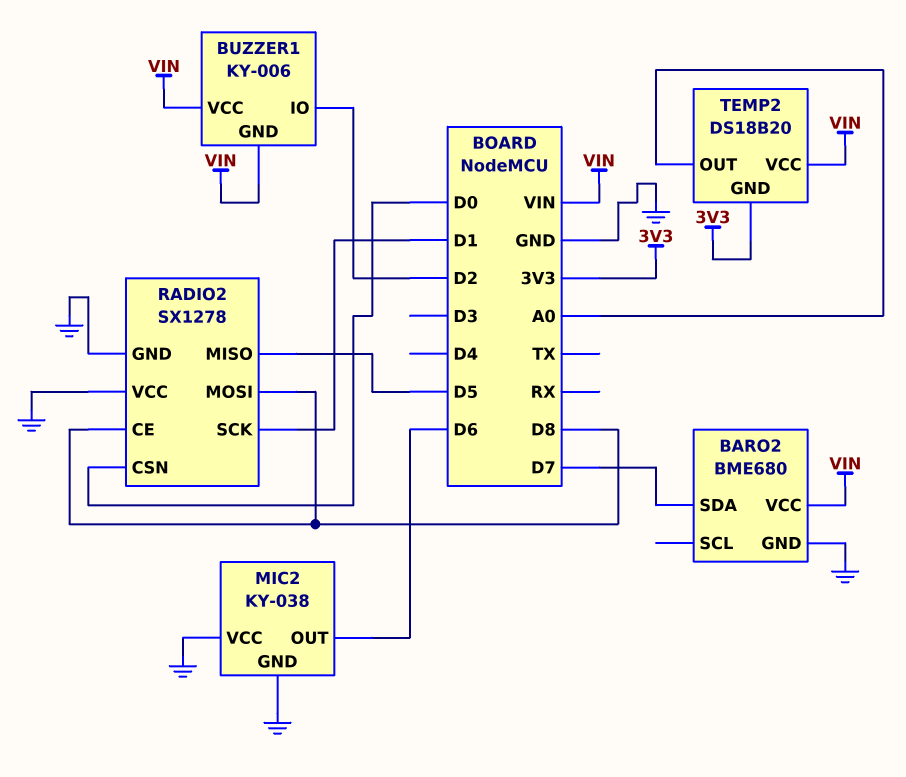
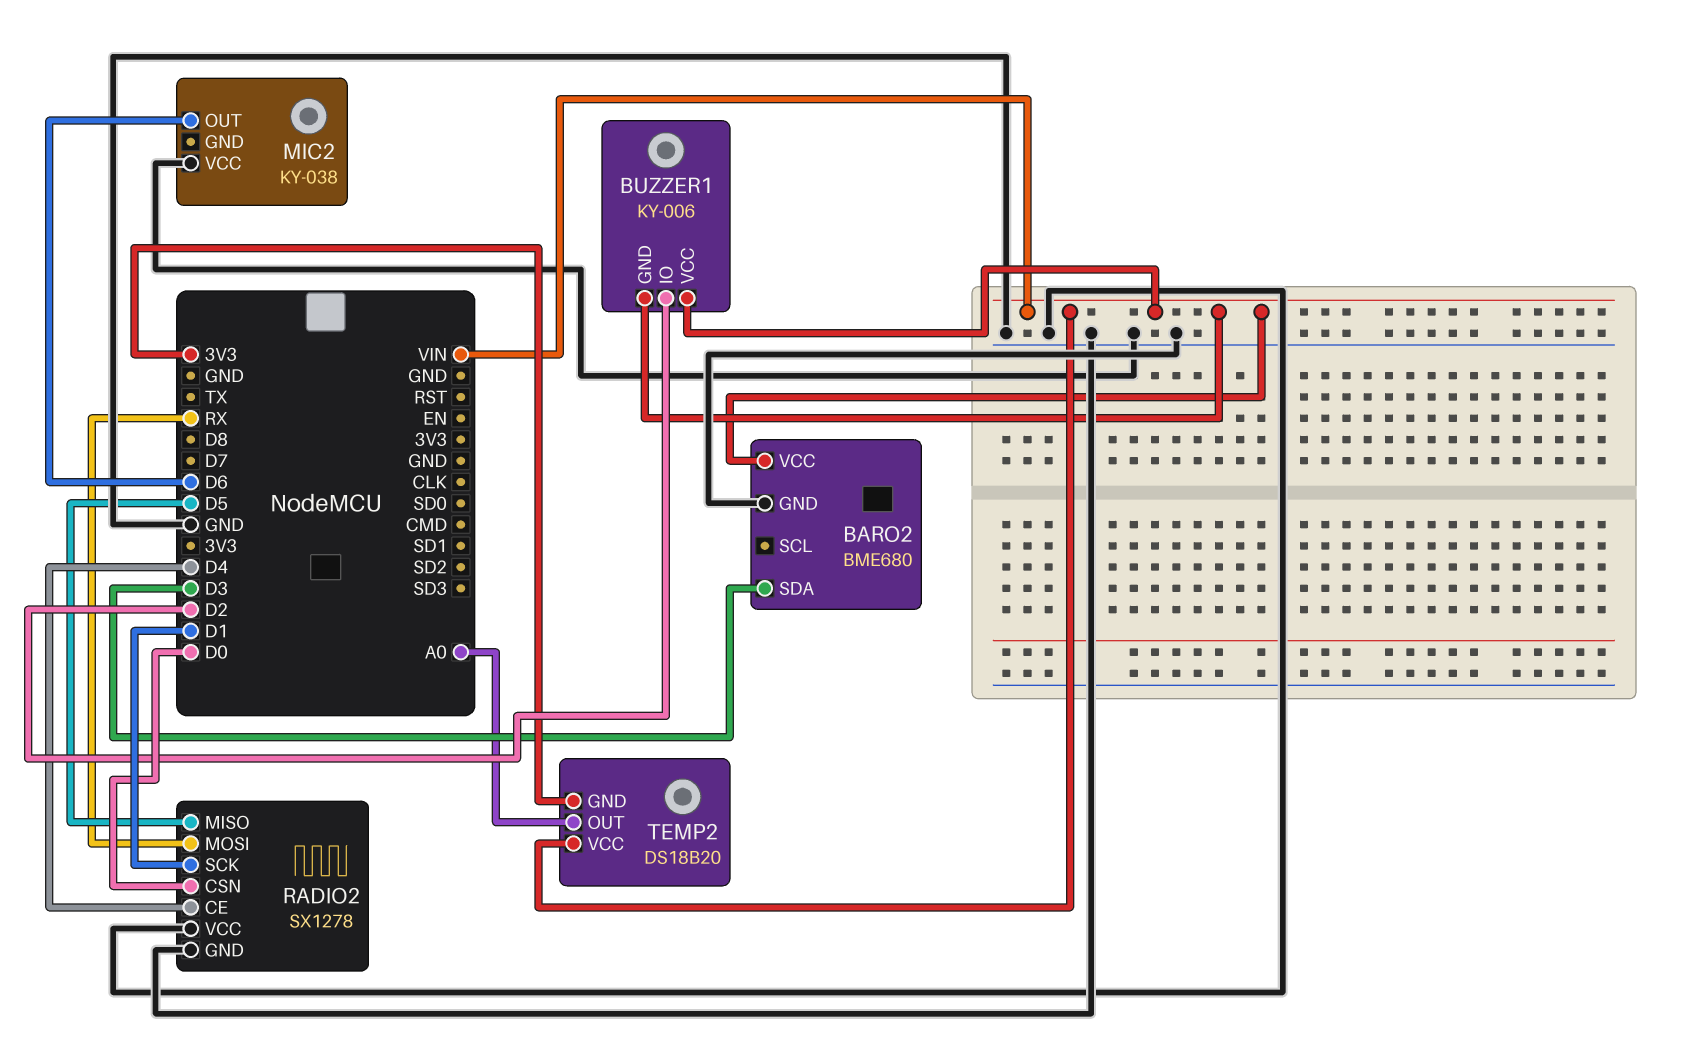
BARO2 pin SDA: D7 -> D3
MIC2 pin GND: GND -> none
RADIO2 pin CE: D8 -> D4
RADIO2 pin MOSI: D8 -> RX

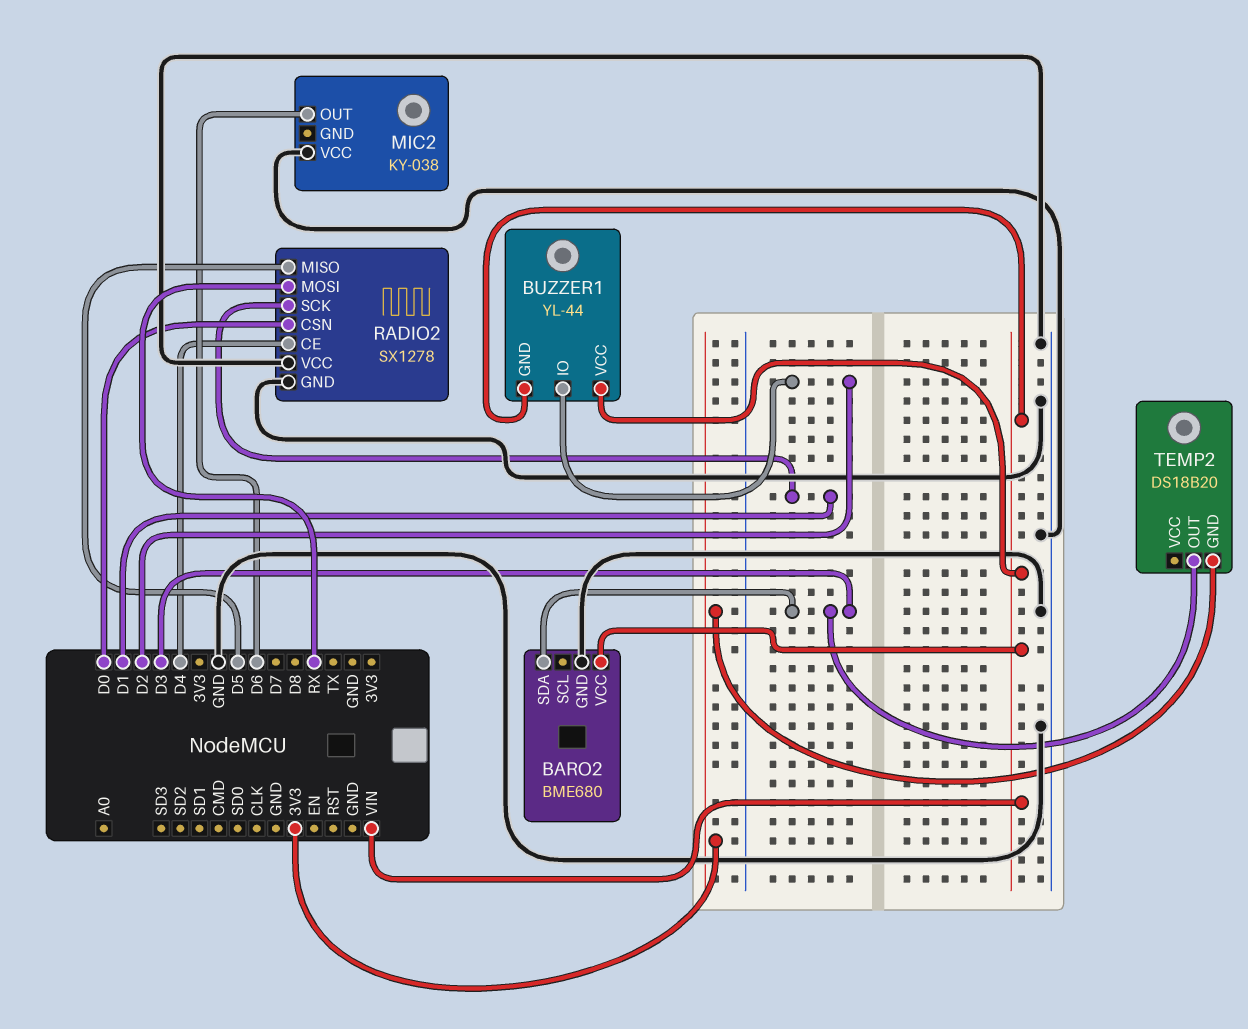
BUZZER1: KY-006 -> YL-44
TEMP2 pin OUT: A0 -> D3
TEMP2 pin VCC: VIN -> none

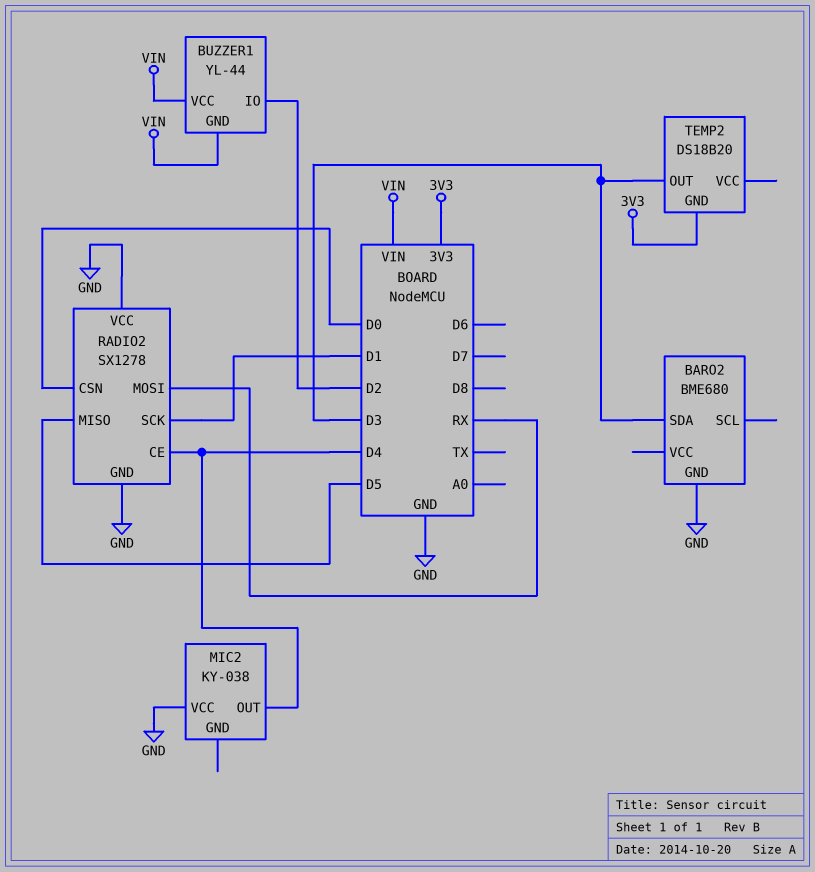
BARO2 pin VCC: VIN -> none
MIC2 pin OUT: D6 -> D4

